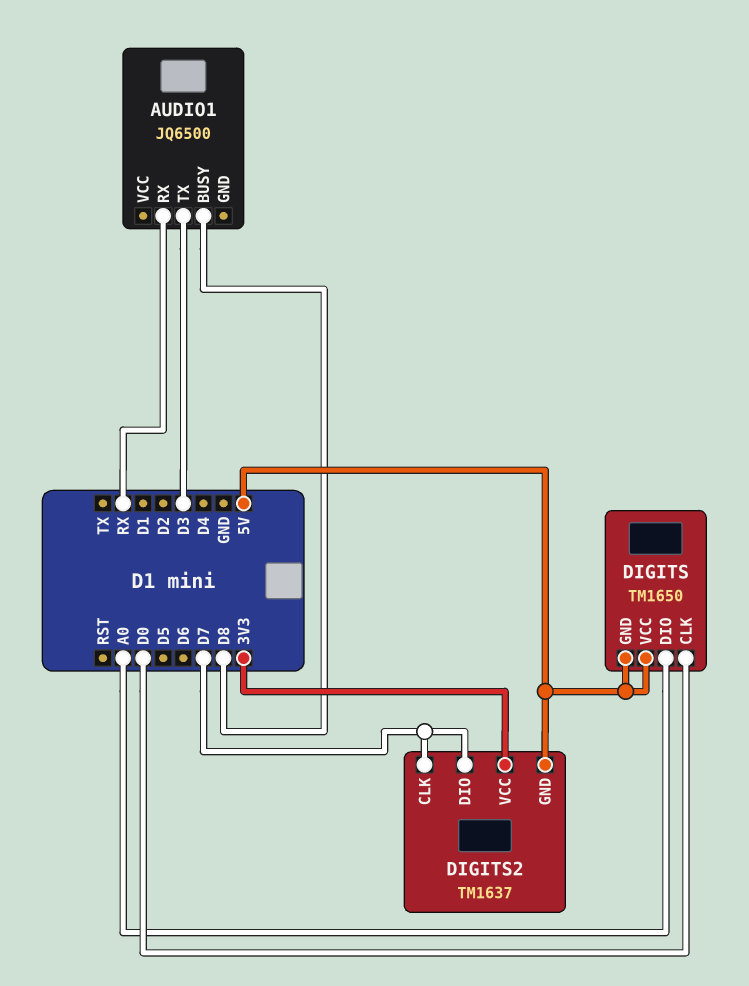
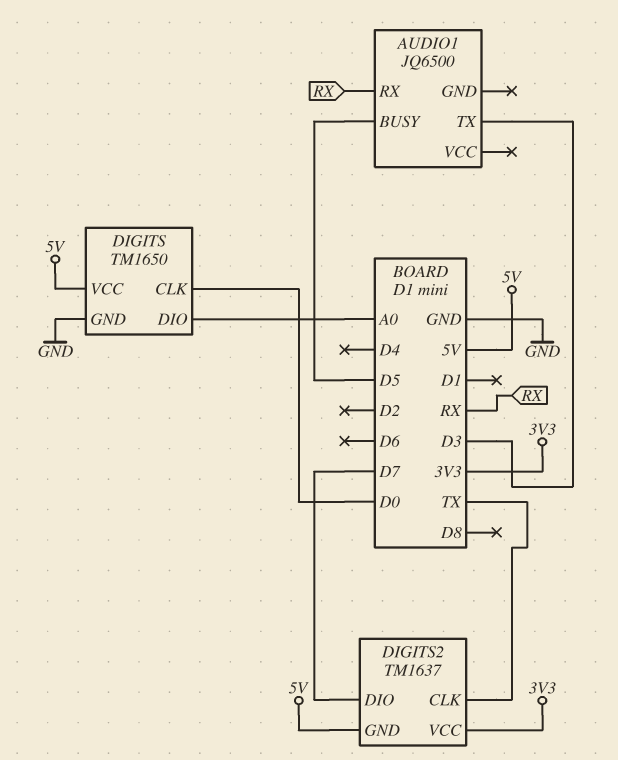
AUDIO1 pin BUSY: D8 -> D5
DIGITS pin GND: 5V -> GND
DIGITS2 pin CLK: D7 -> TX

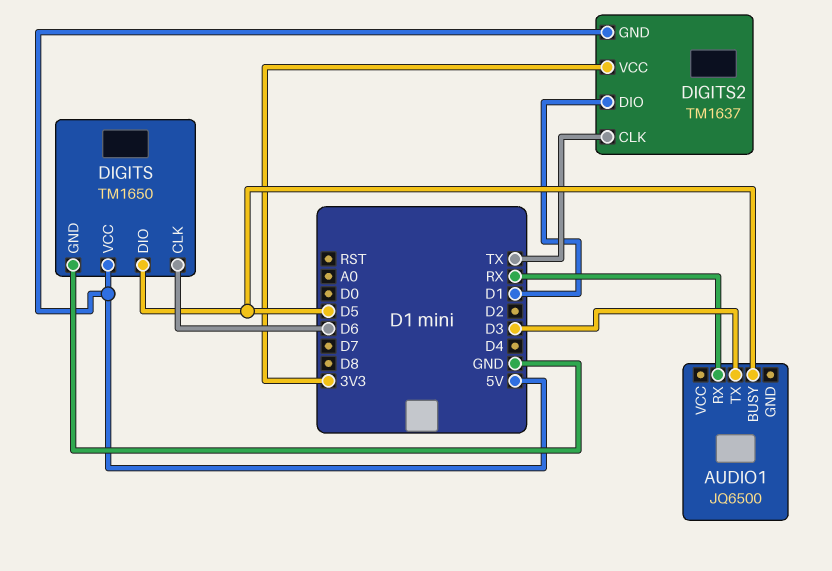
DIGITS pin CLK: D0 -> D6
DIGITS pin DIO: A0 -> D5
DIGITS2 pin DIO: D7 -> D1

